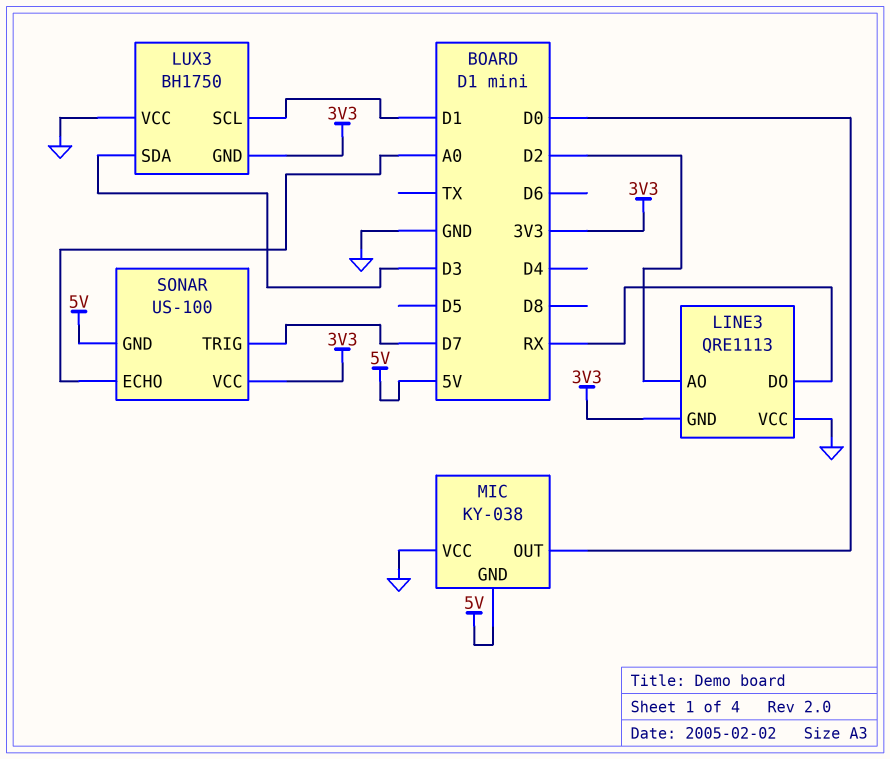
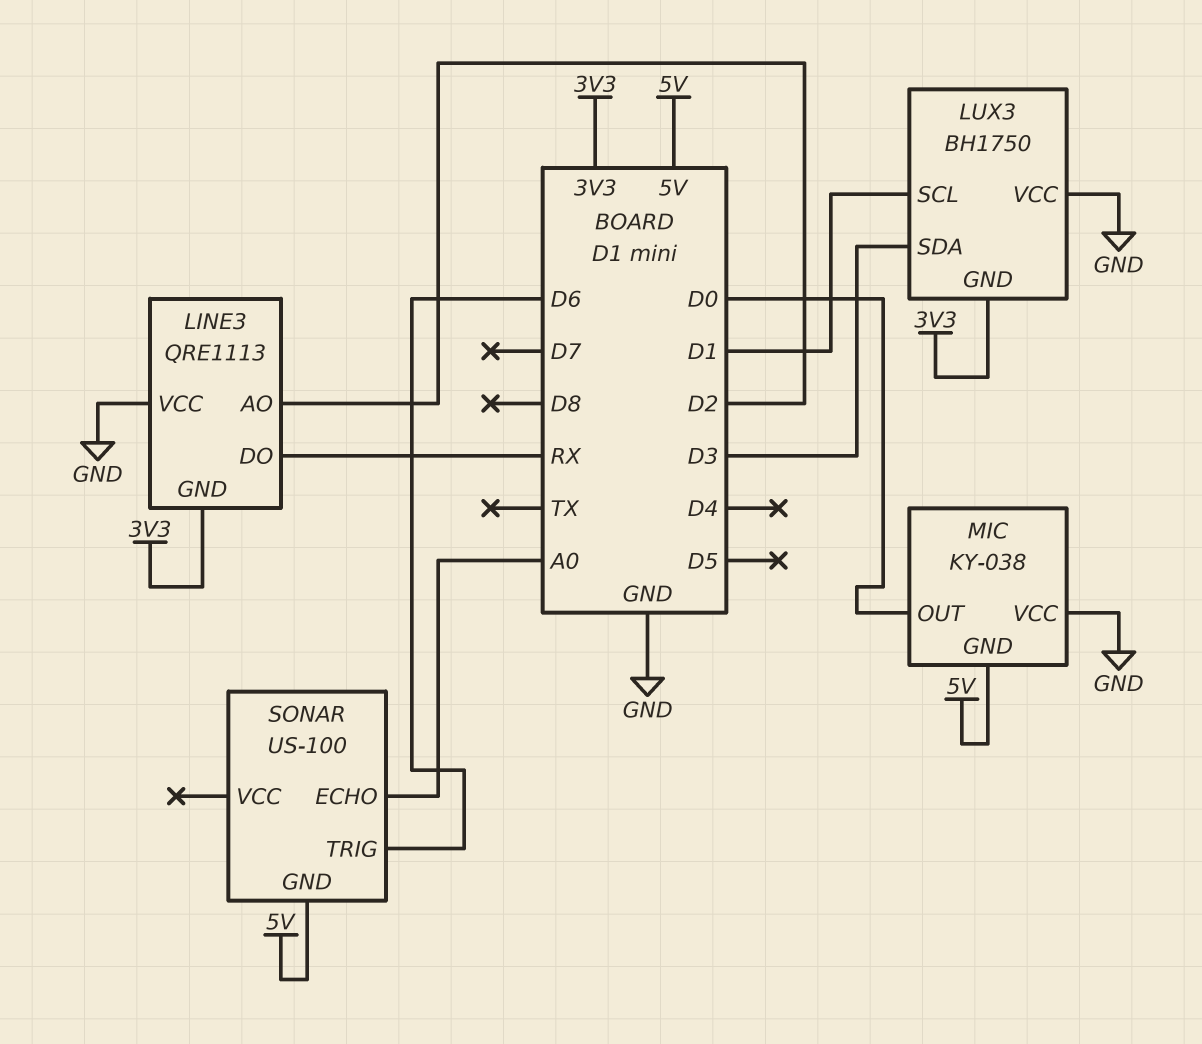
SONAR pin TRIG: D7 -> D6
SONAR pin VCC: 3V3 -> none

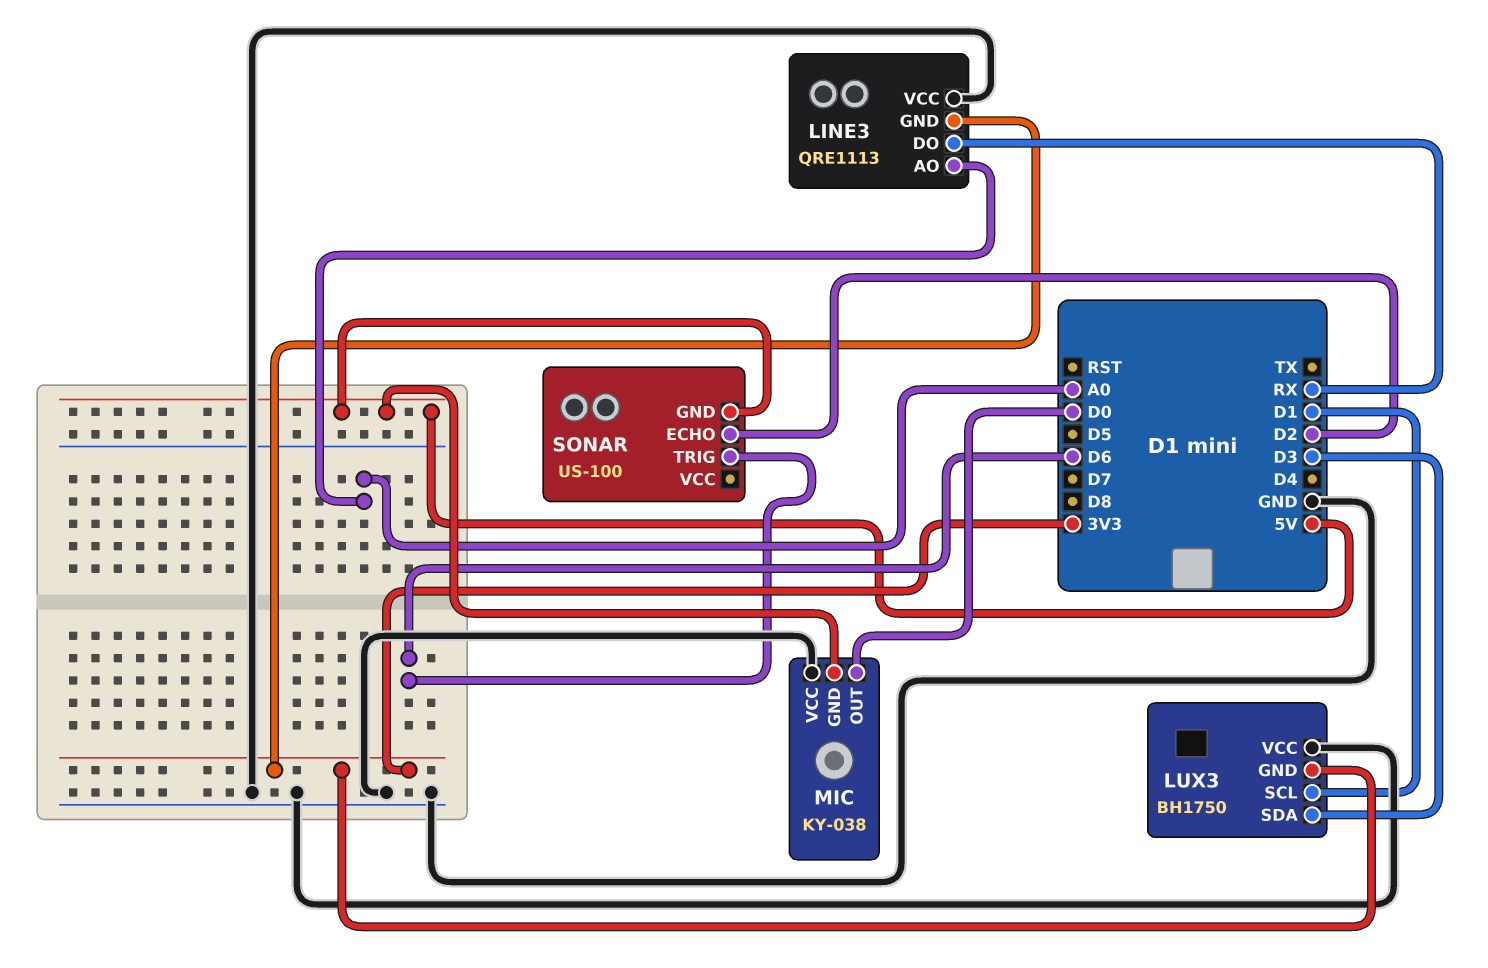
LINE3 pin AO: D2 -> A0
SONAR pin ECHO: A0 -> D2

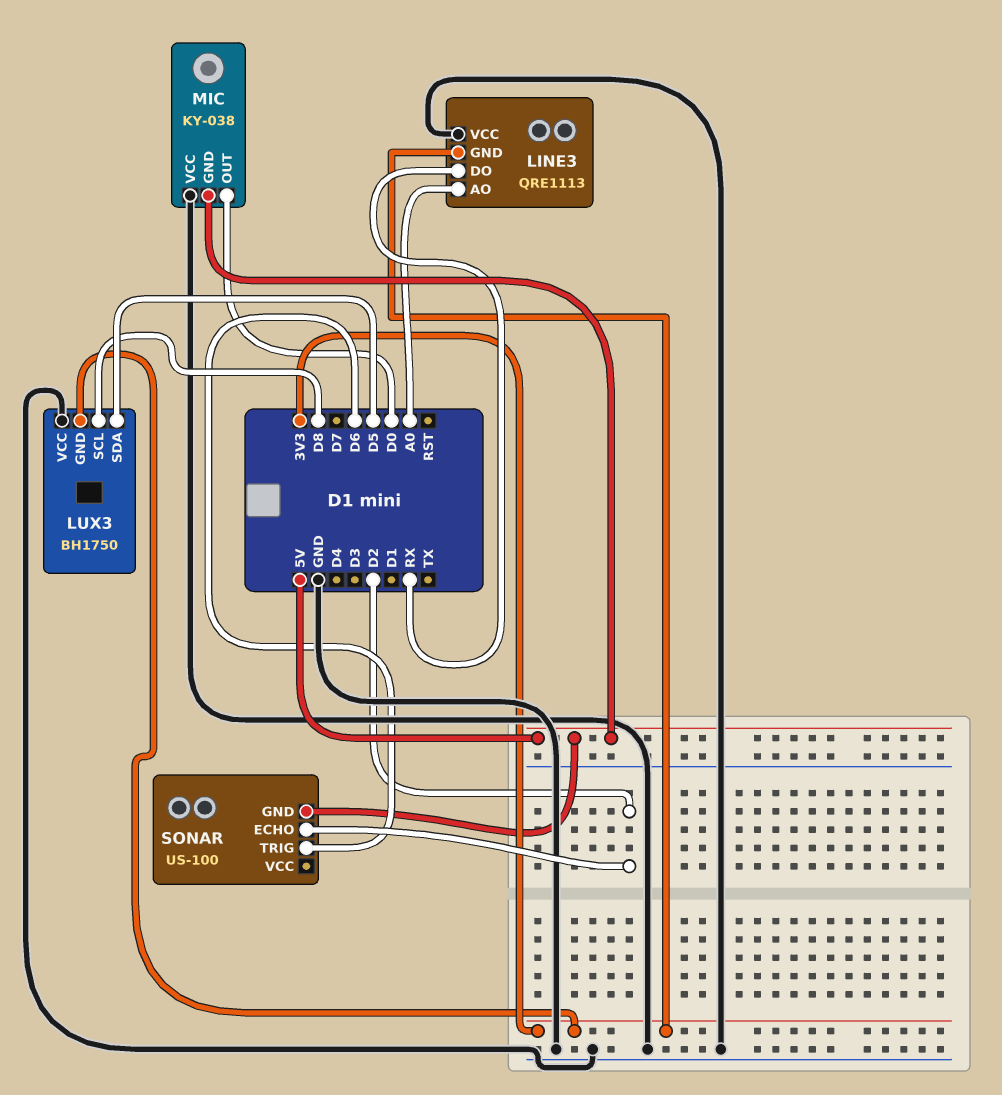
LUX3 pin SCL: D1 -> D8
LUX3 pin SDA: D3 -> D5

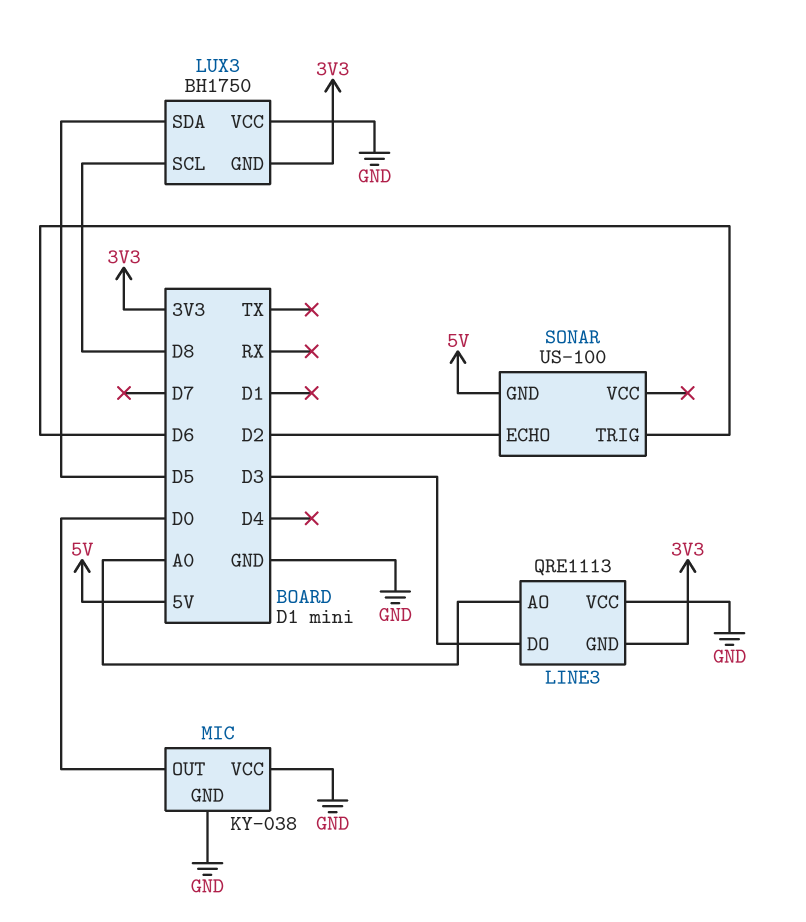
LINE3 pin DO: RX -> D3
MIC pin GND: 5V -> GND

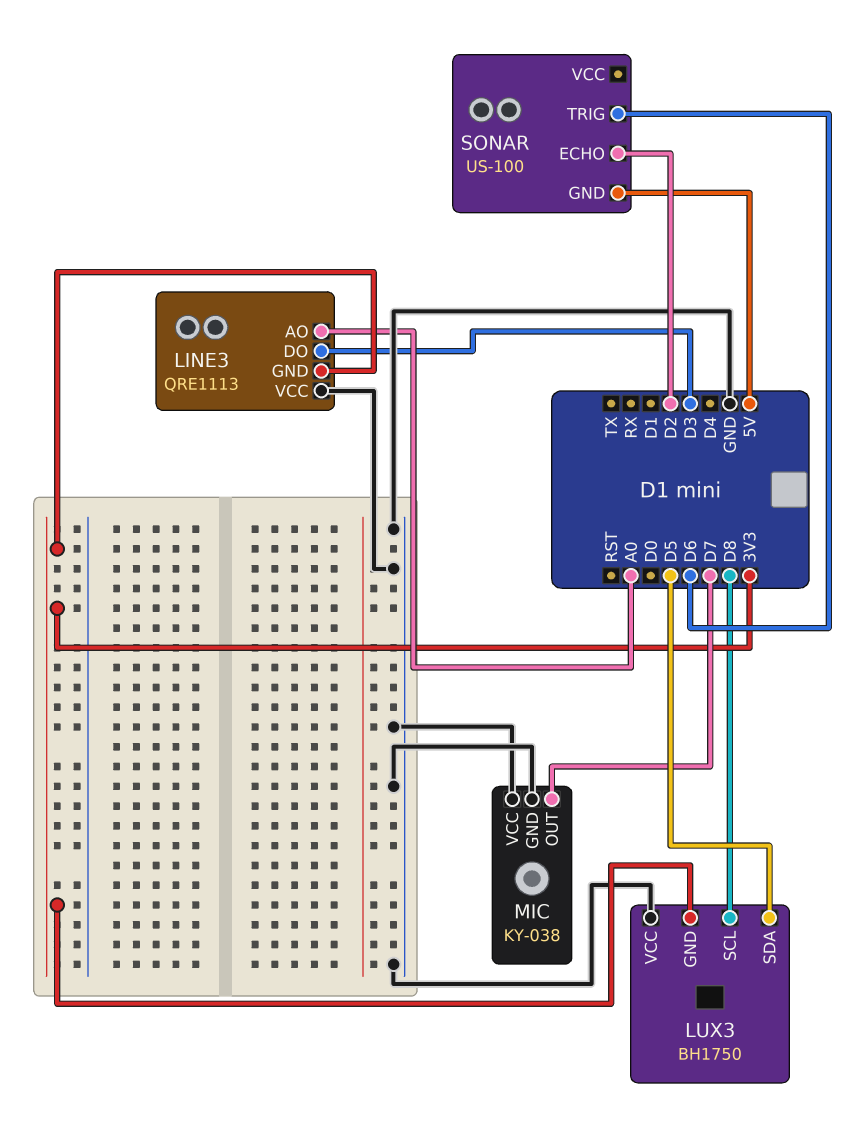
MIC pin OUT: D0 -> D7

